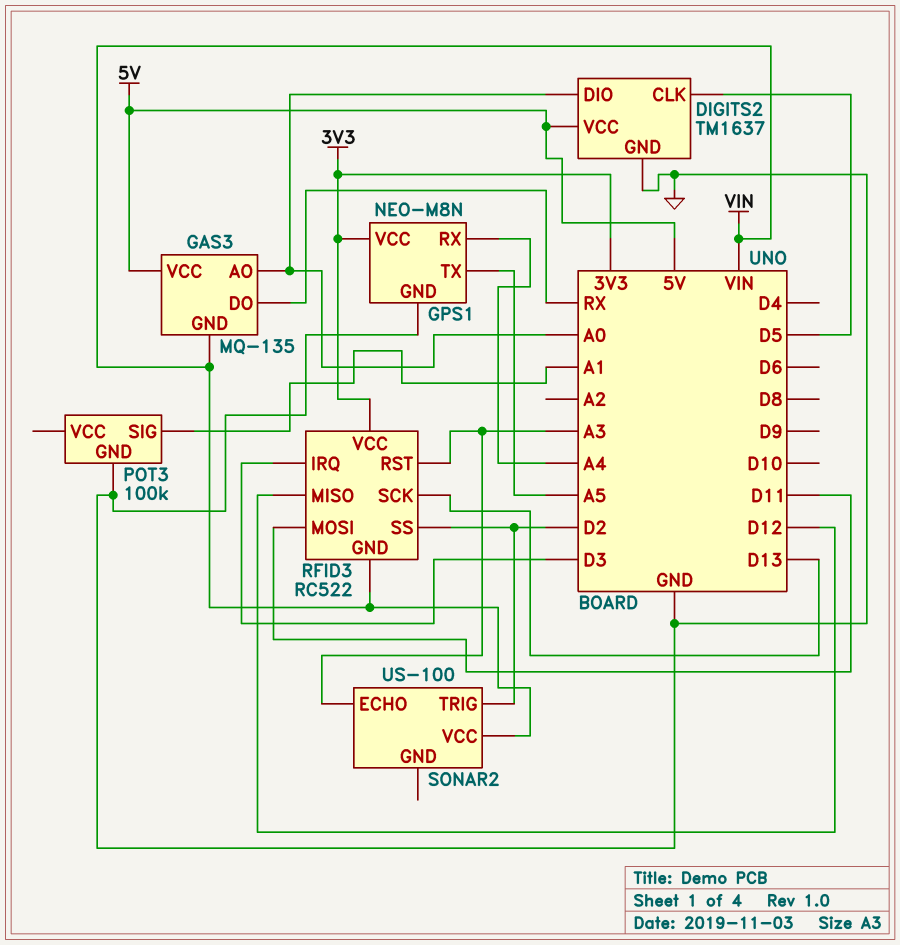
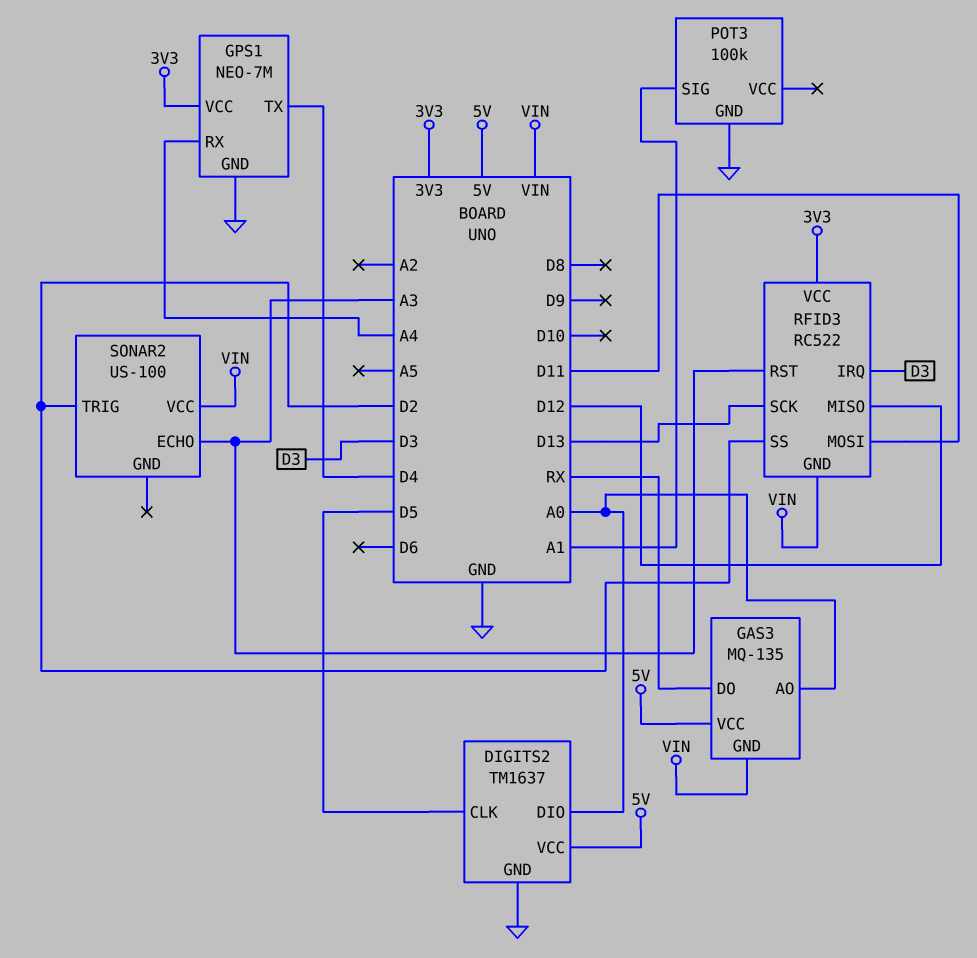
GPS1: NEO-M8N -> NEO-7M
GPS1 pin TX: A5 -> D4

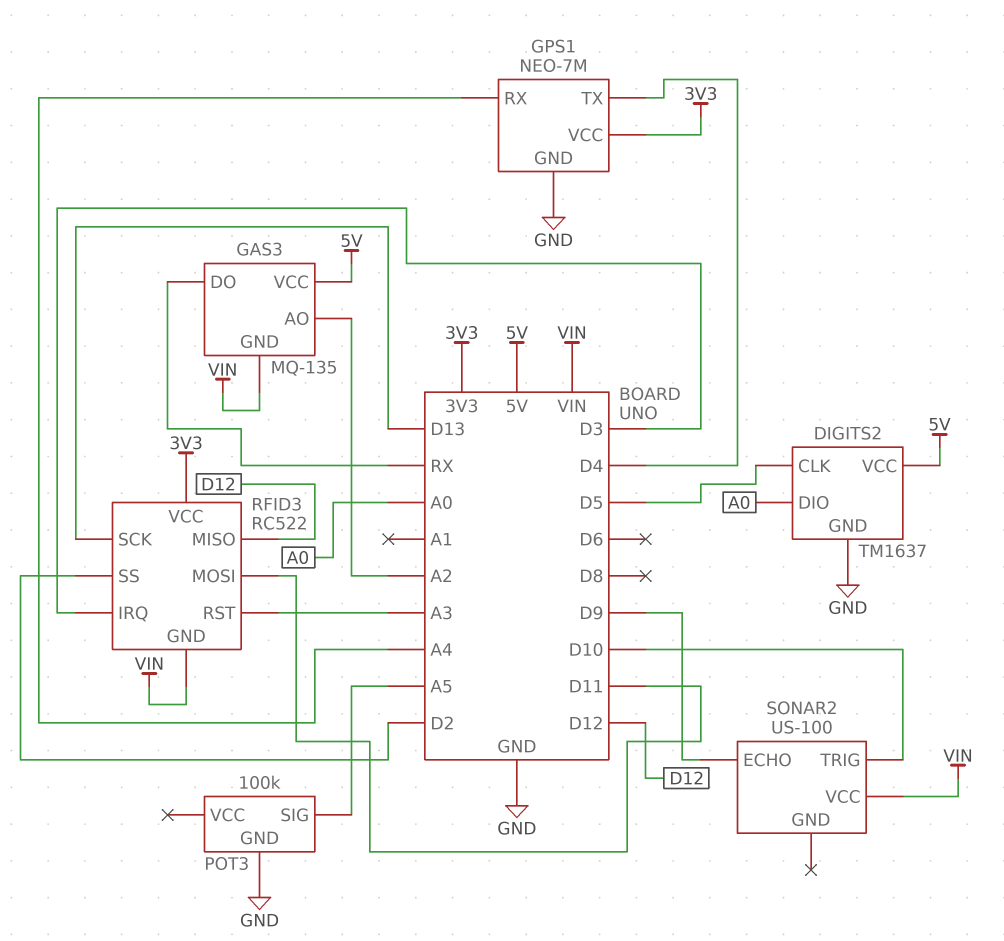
GAS3 pin AO: A0 -> A2
POT3 pin SIG: A1 -> A5
SONAR2 pin ECHO: A3 -> D9
SONAR2 pin TRIG: D2 -> D10

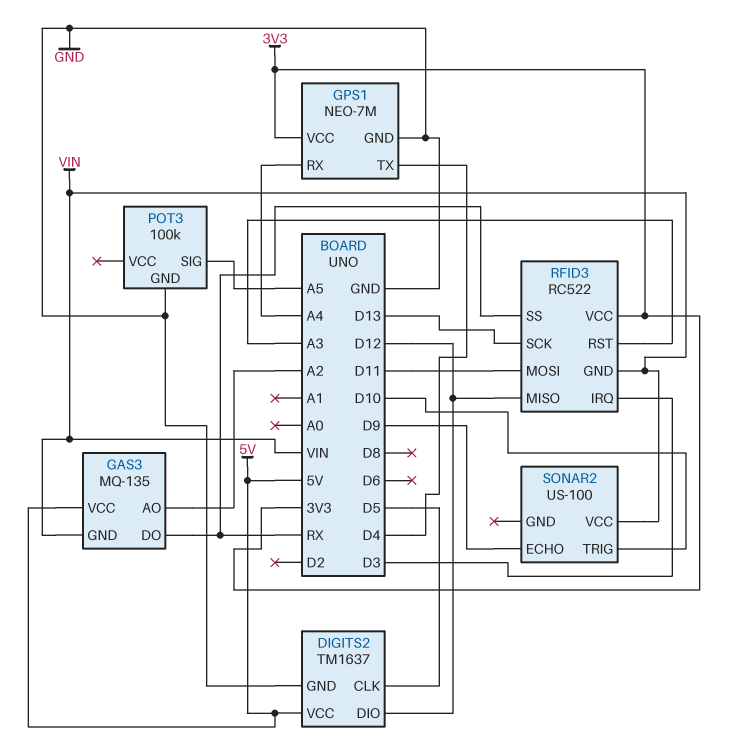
DIGITS2 pin DIO: A0 -> D12
RFID3 pin SS: D2 -> RX

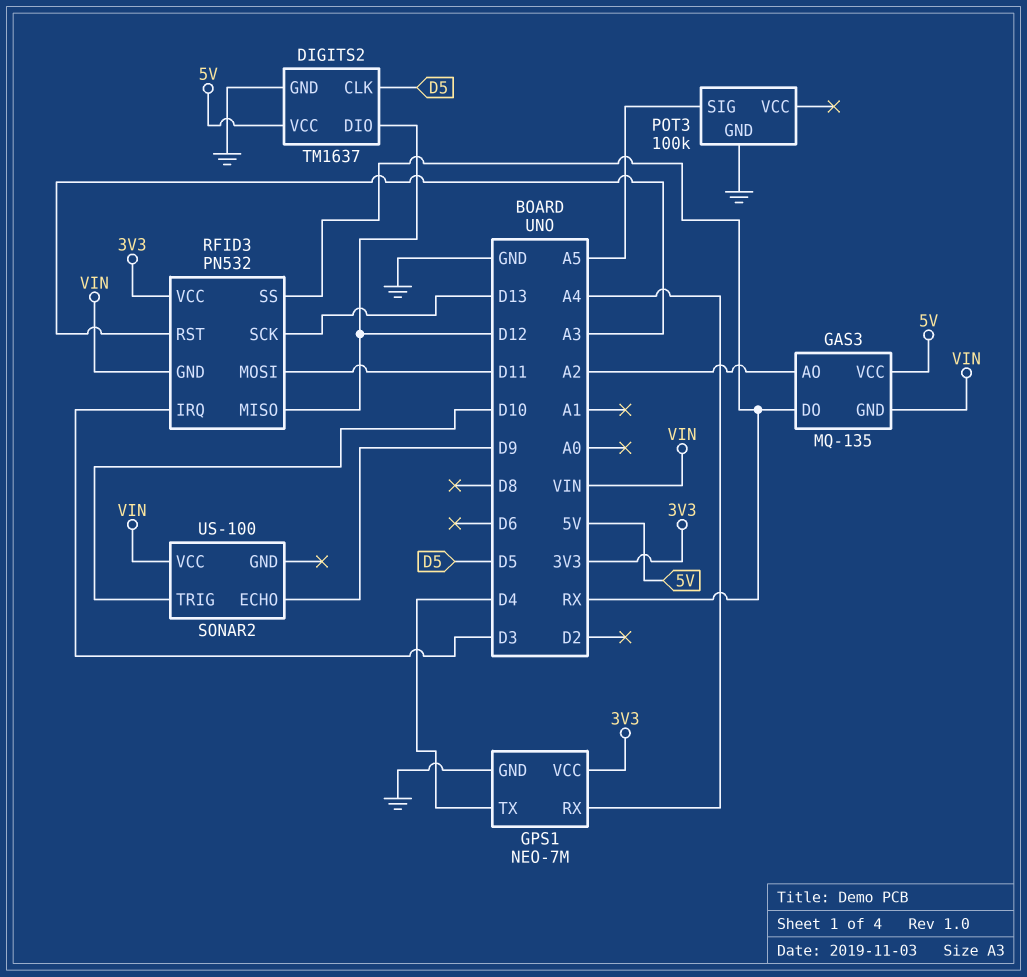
RFID3: RC522 -> PN532

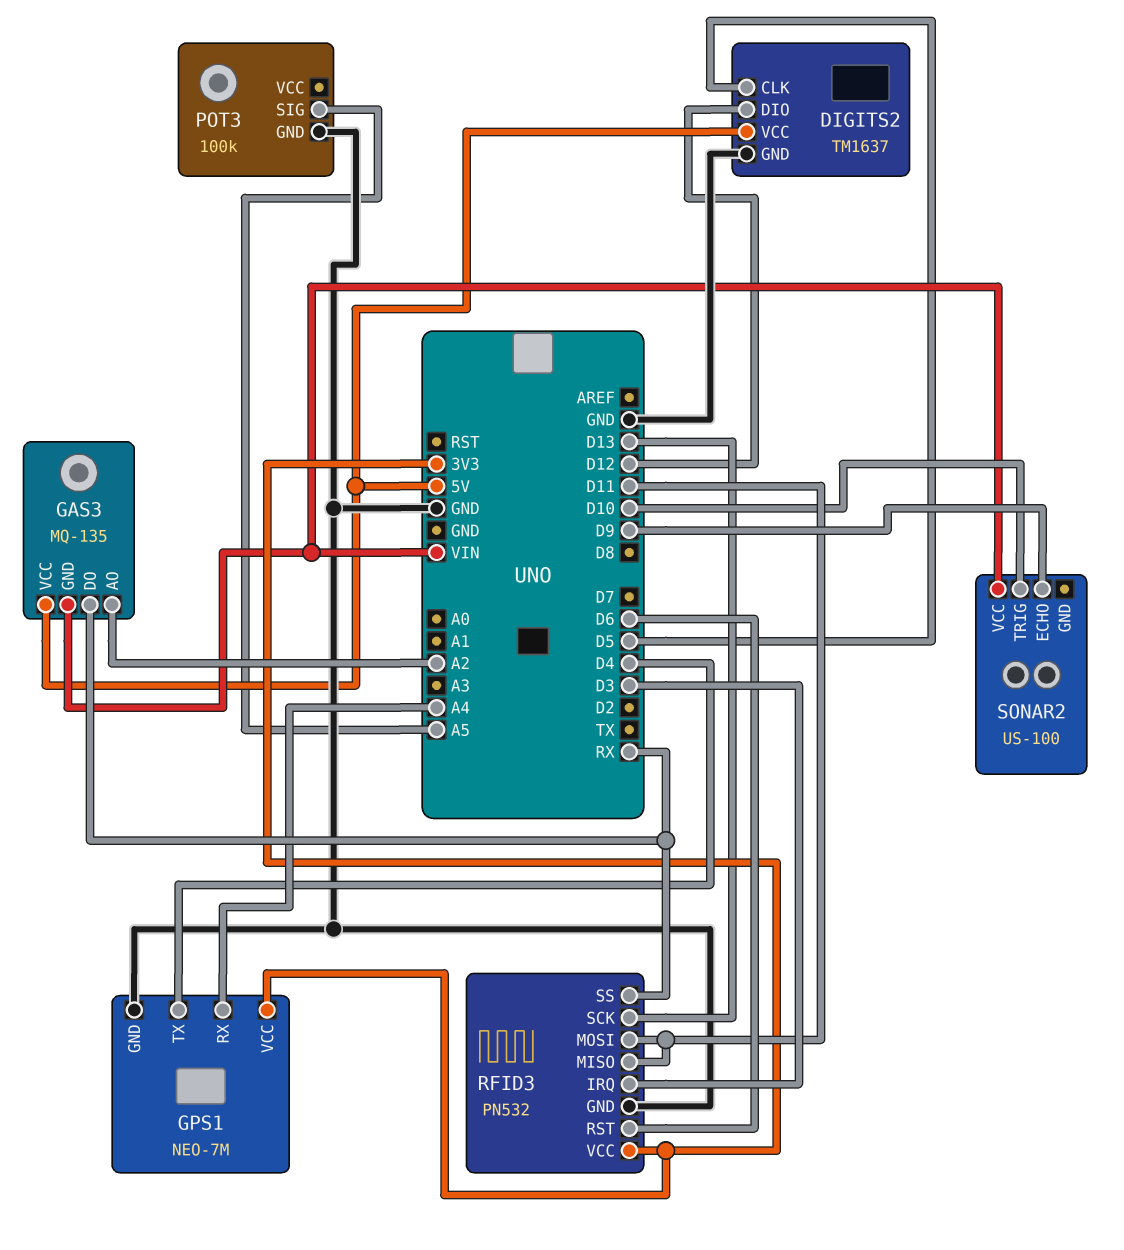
RFID3 pin GND: VIN -> GND
RFID3 pin MISO: D12 -> D11
RFID3 pin RST: A3 -> D6

